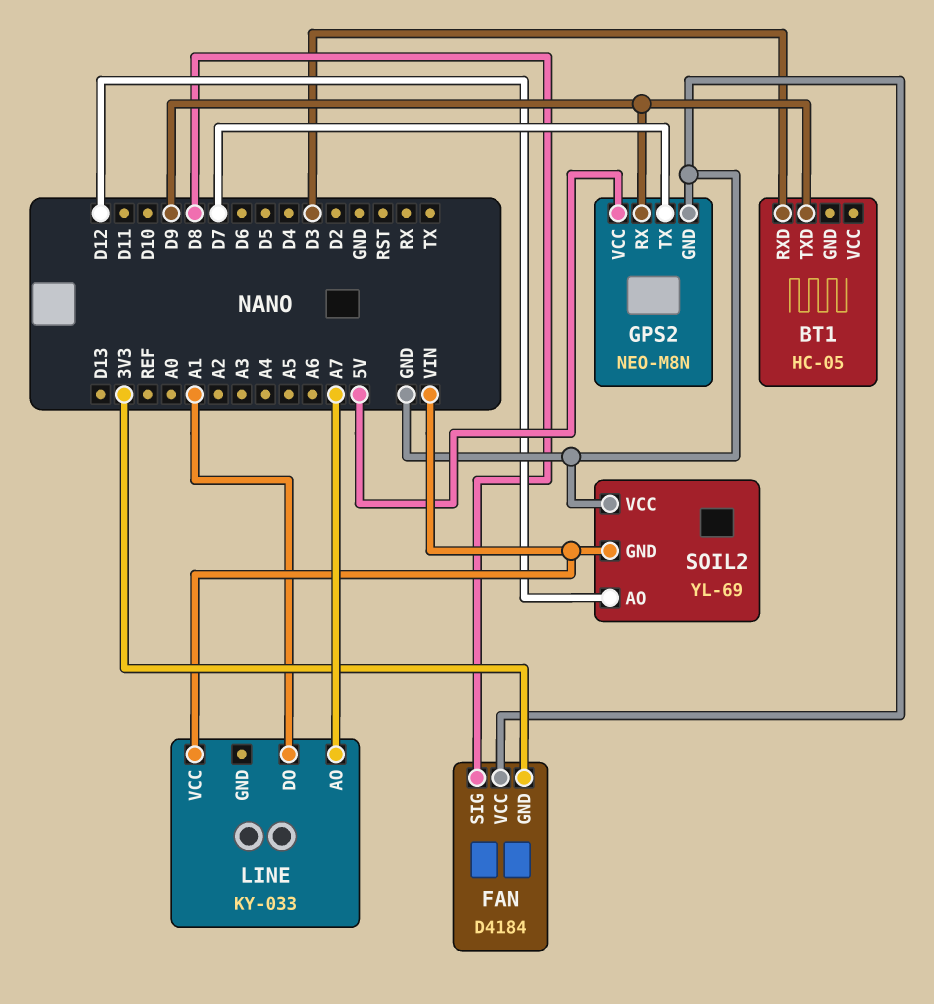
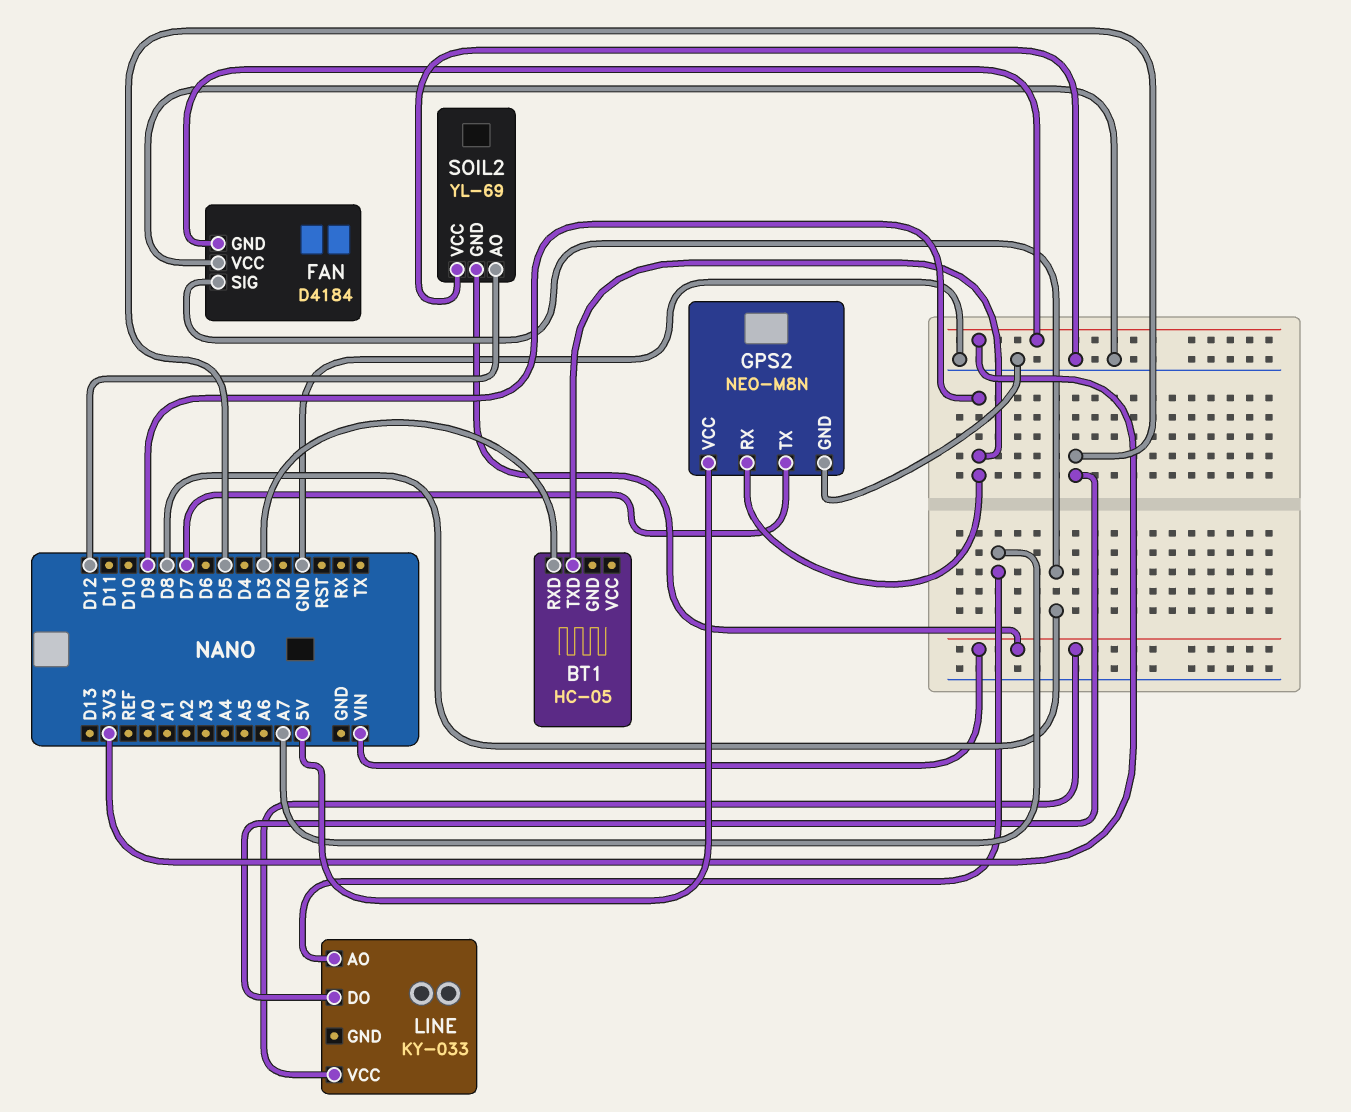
LINE pin DO: A1 -> D5

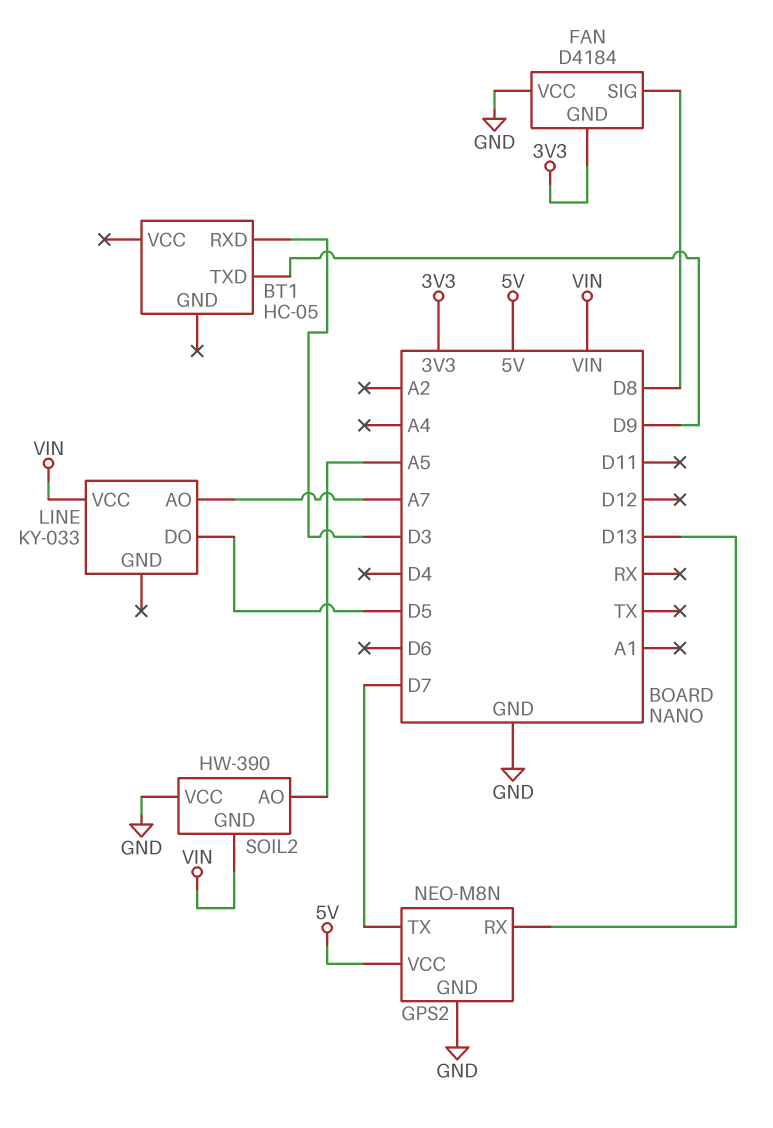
GPS2 pin RX: D9 -> D13
SOIL2: YL-69 -> HW-390
SOIL2 pin AO: D12 -> A5

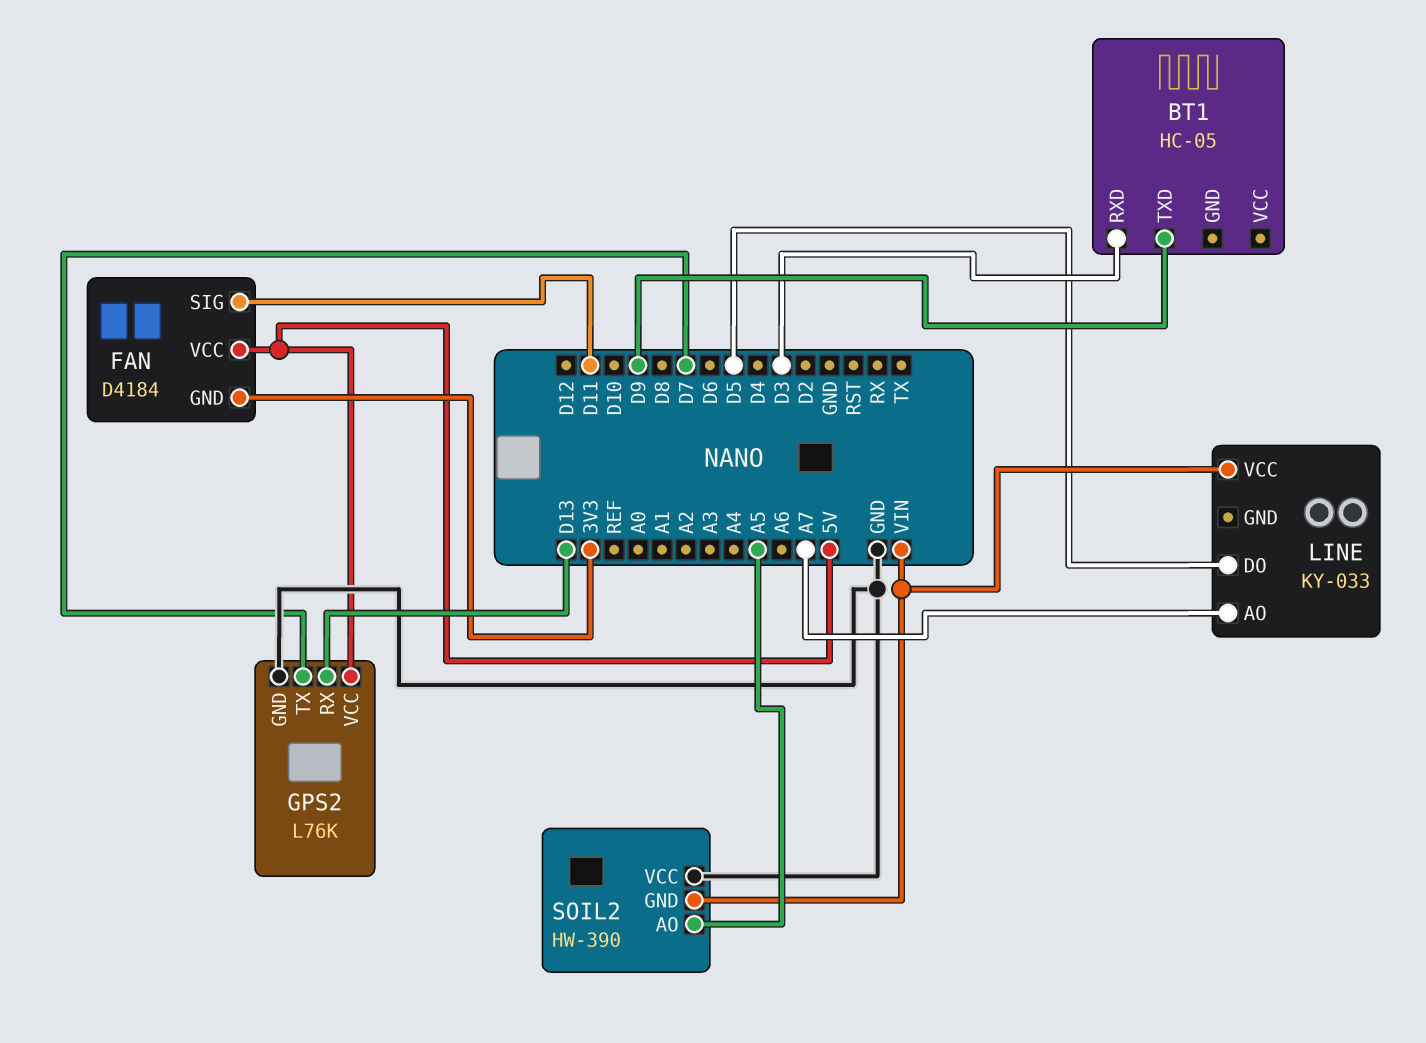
FAN pin SIG: D8 -> D11
FAN pin VCC: GND -> 5V
GPS2: NEO-M8N -> L76K

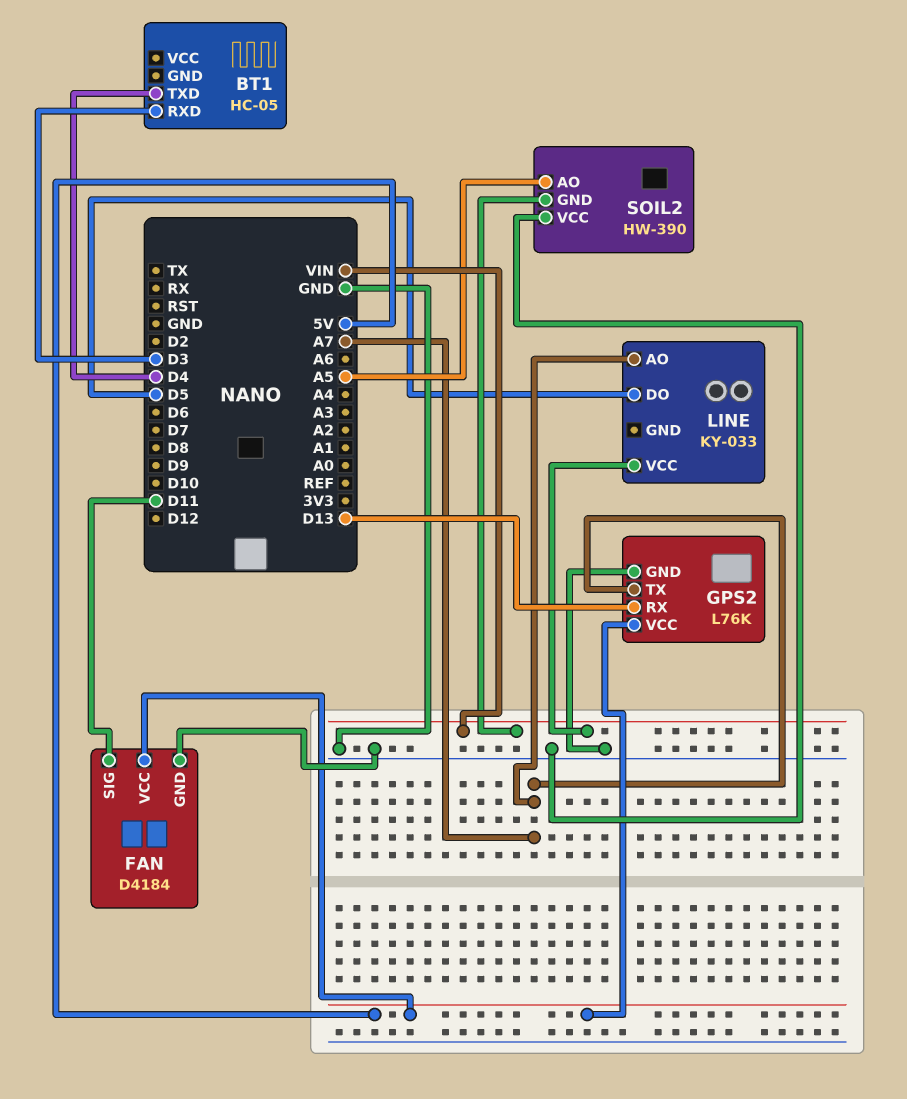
BT1 pin TXD: D9 -> D4
FAN pin GND: 3V3 -> GND
GPS2 pin TX: D7 -> A7

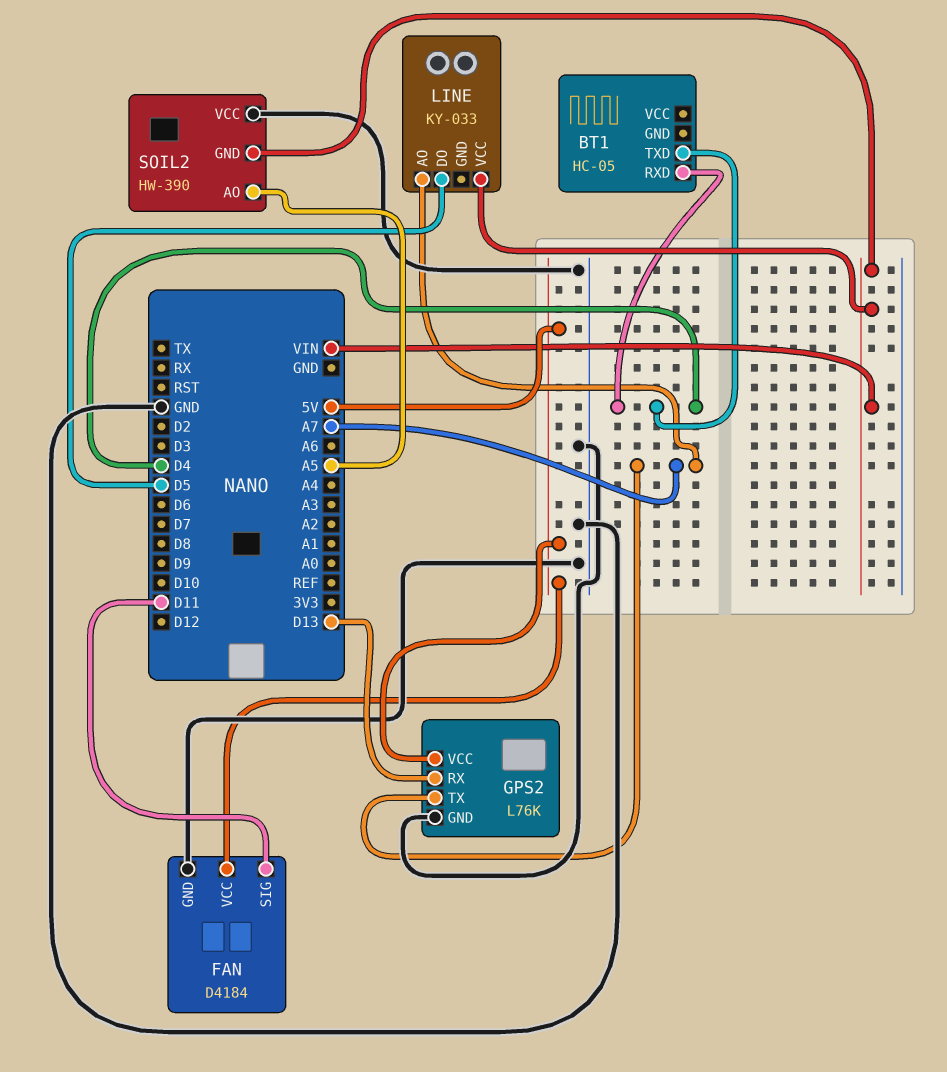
BT1 pin RXD: D3 -> D4

